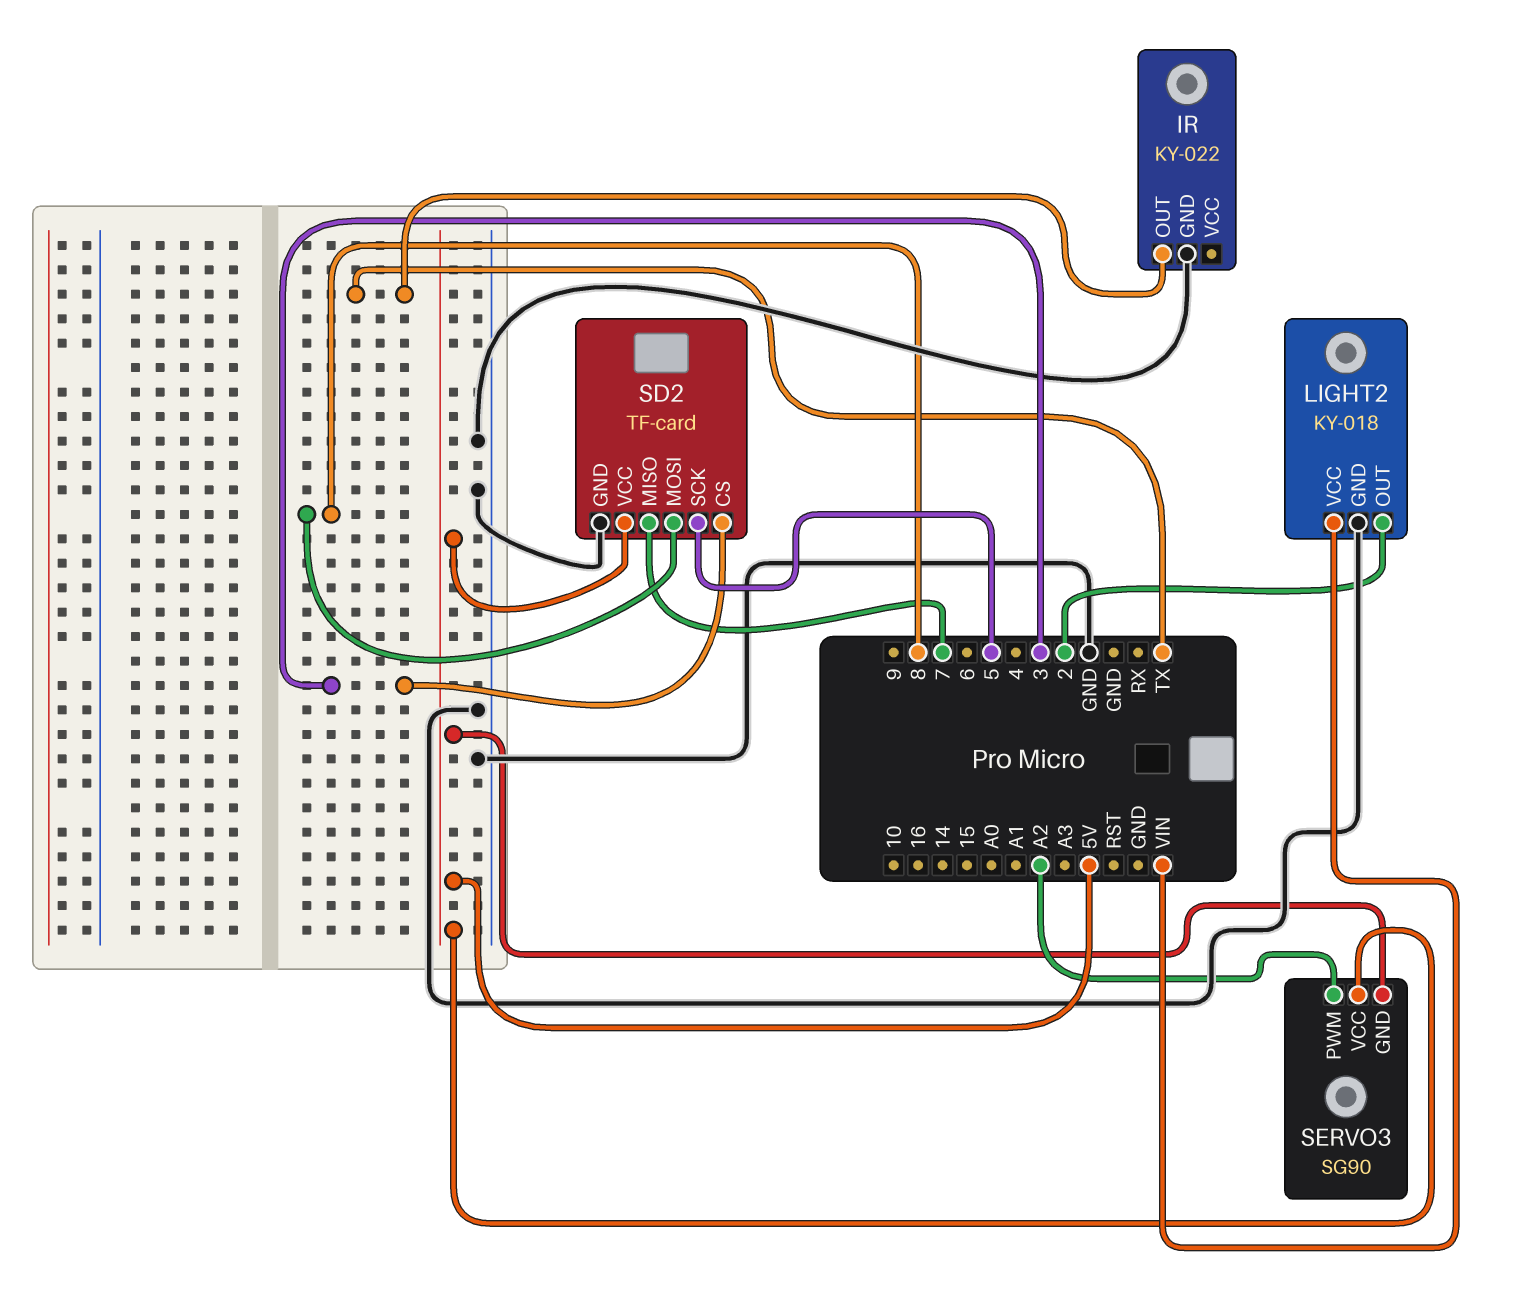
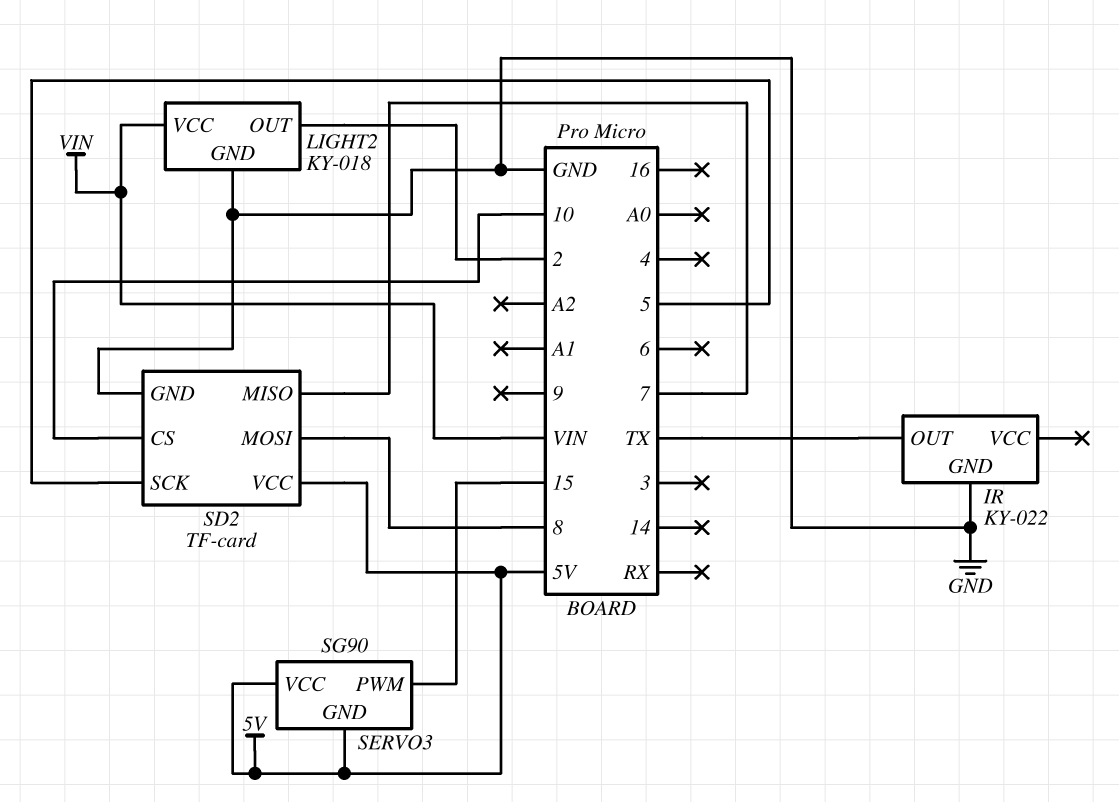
SD2 pin CS: 3 -> 10
SERVO3 pin PWM: A2 -> 15

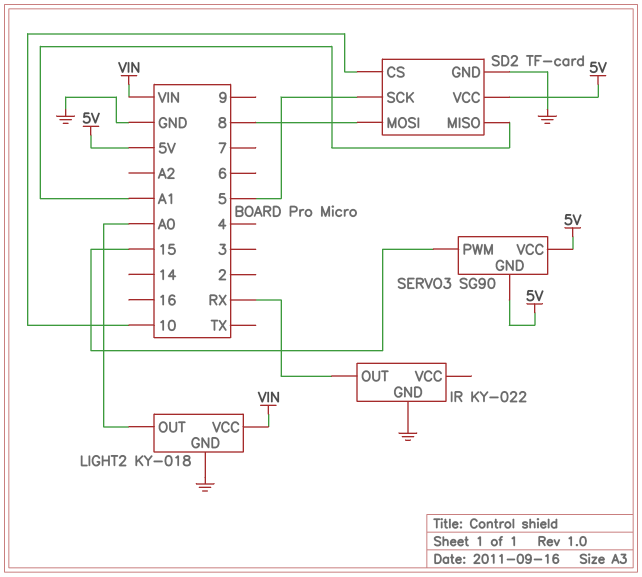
IR pin OUT: TX -> RX
LIGHT2 pin OUT: 2 -> A0
SD2 pin MISO: 7 -> A1

